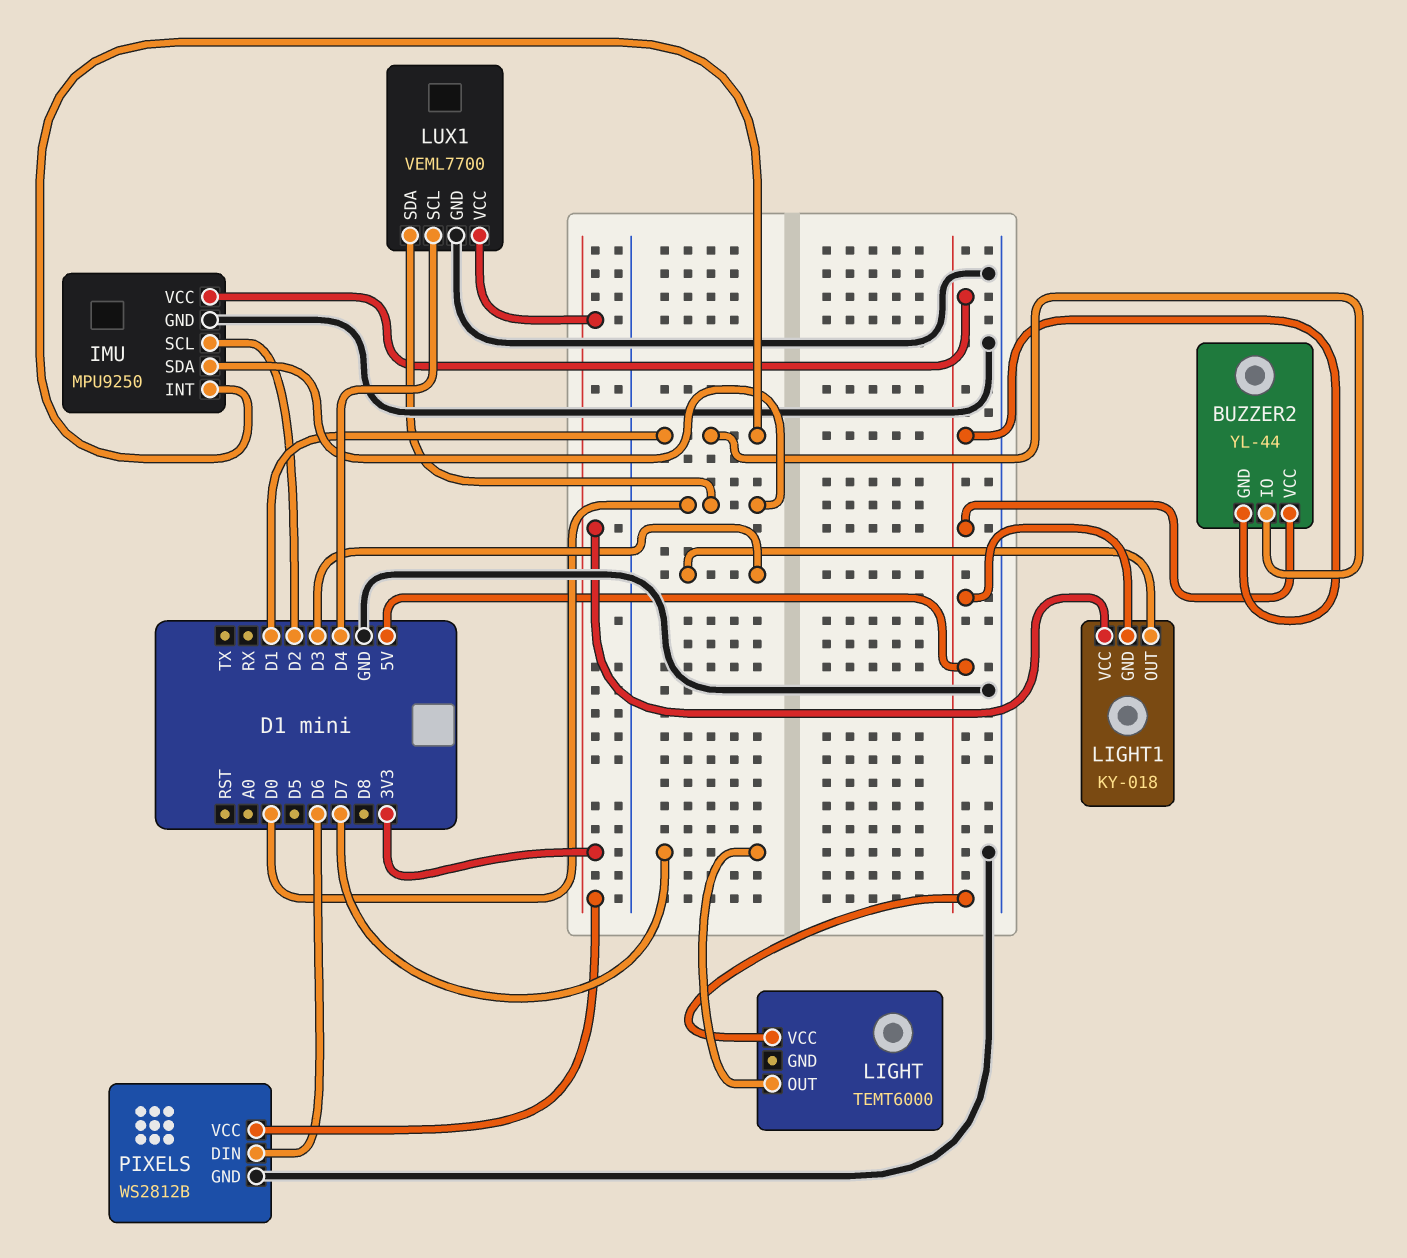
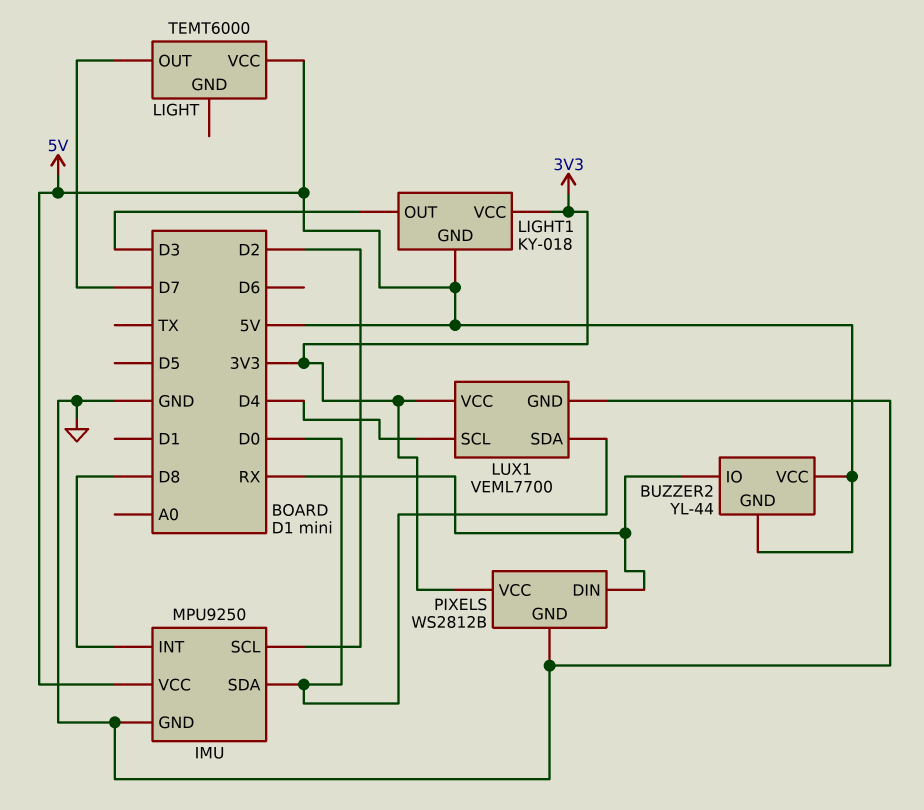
BUZZER2 pin IO: D1 -> RX
IMU pin INT: D1 -> D8
PIXELS pin DIN: D6 -> RX

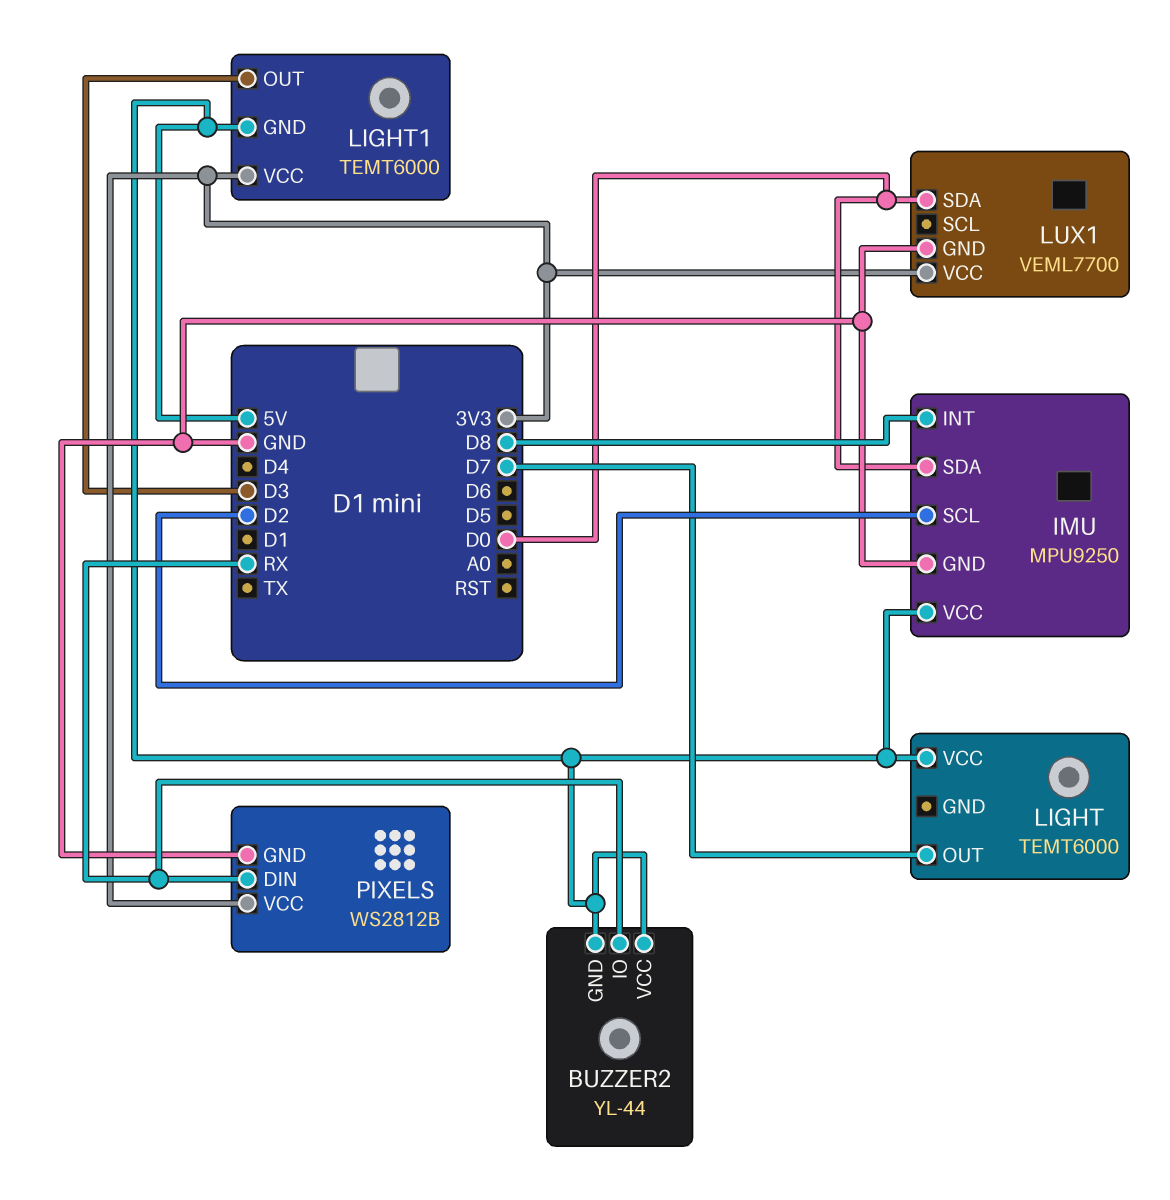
LIGHT1: KY-018 -> TEMT6000
LUX1 pin SCL: D4 -> none

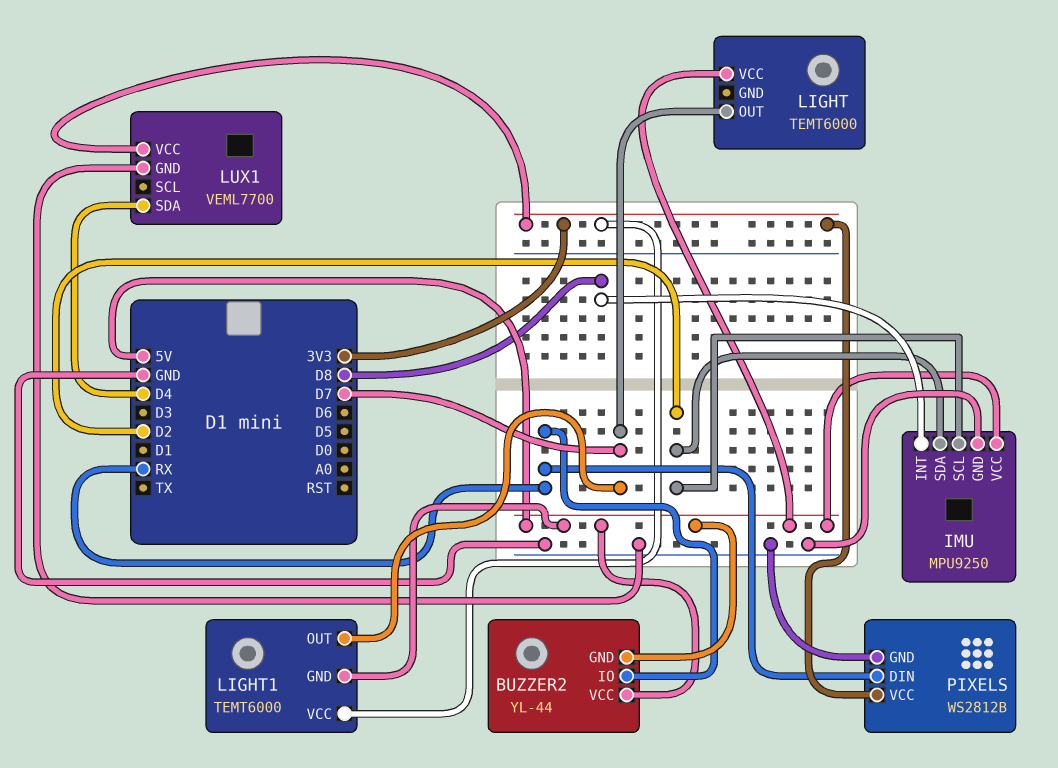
IMU pin SDA: D0 -> D2
LIGHT1 pin OUT: D3 -> D7
LUX1 pin SDA: D0 -> D4

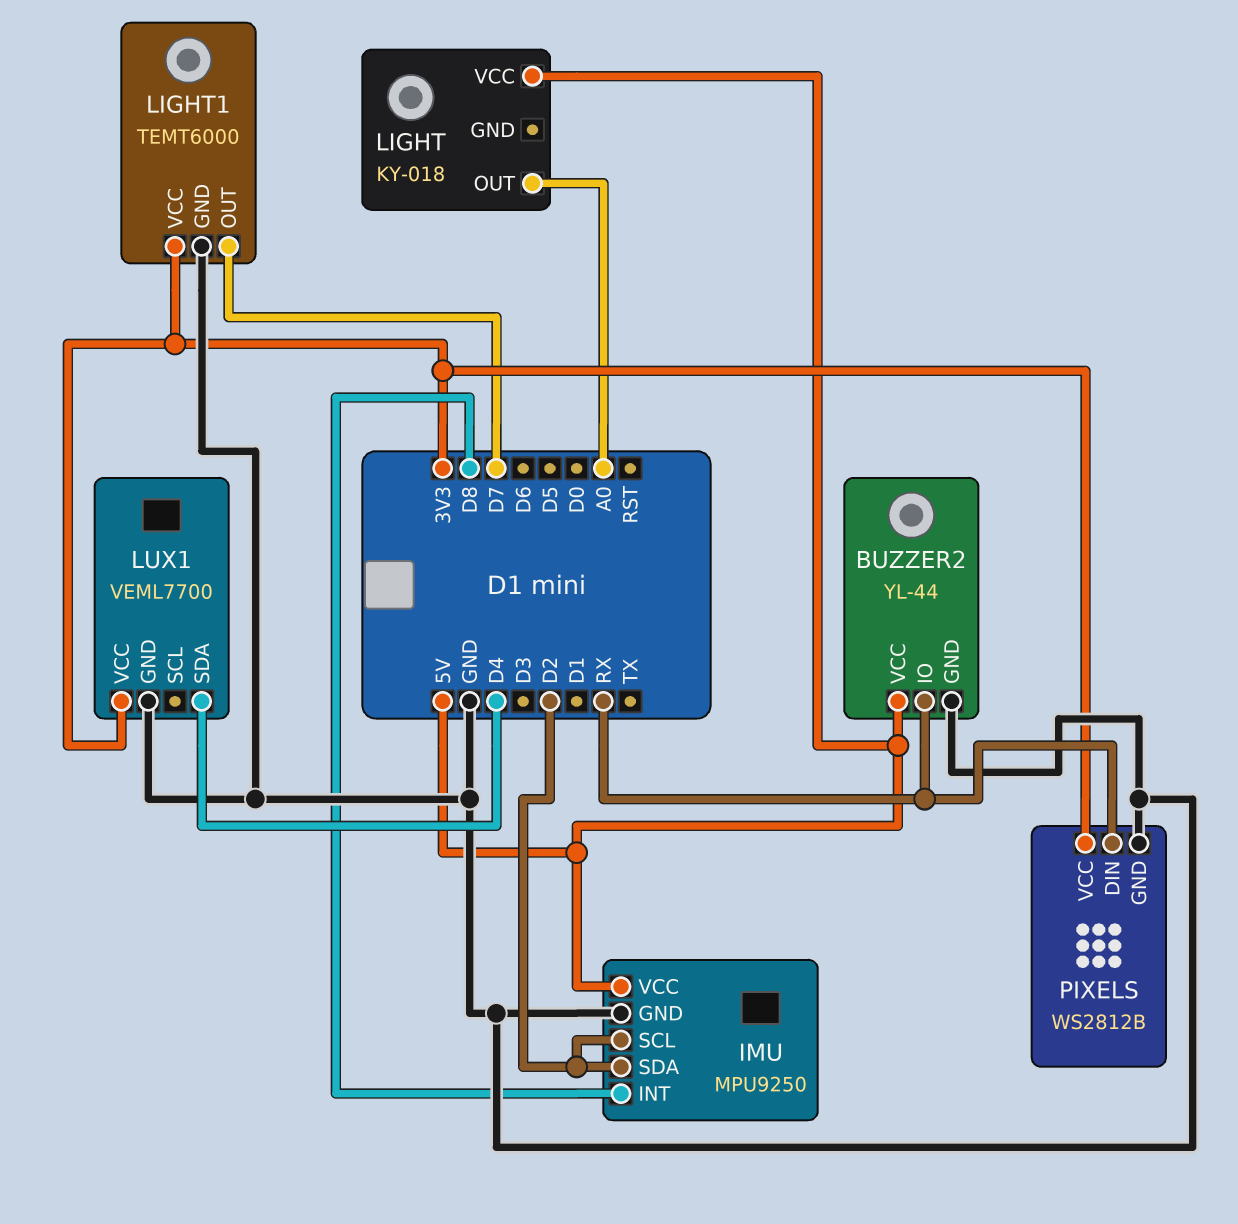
BUZZER2 pin GND: 5V -> GND
LIGHT: TEMT6000 -> KY-018
LIGHT pin OUT: D7 -> A0
LIGHT1 pin GND: 5V -> GND

